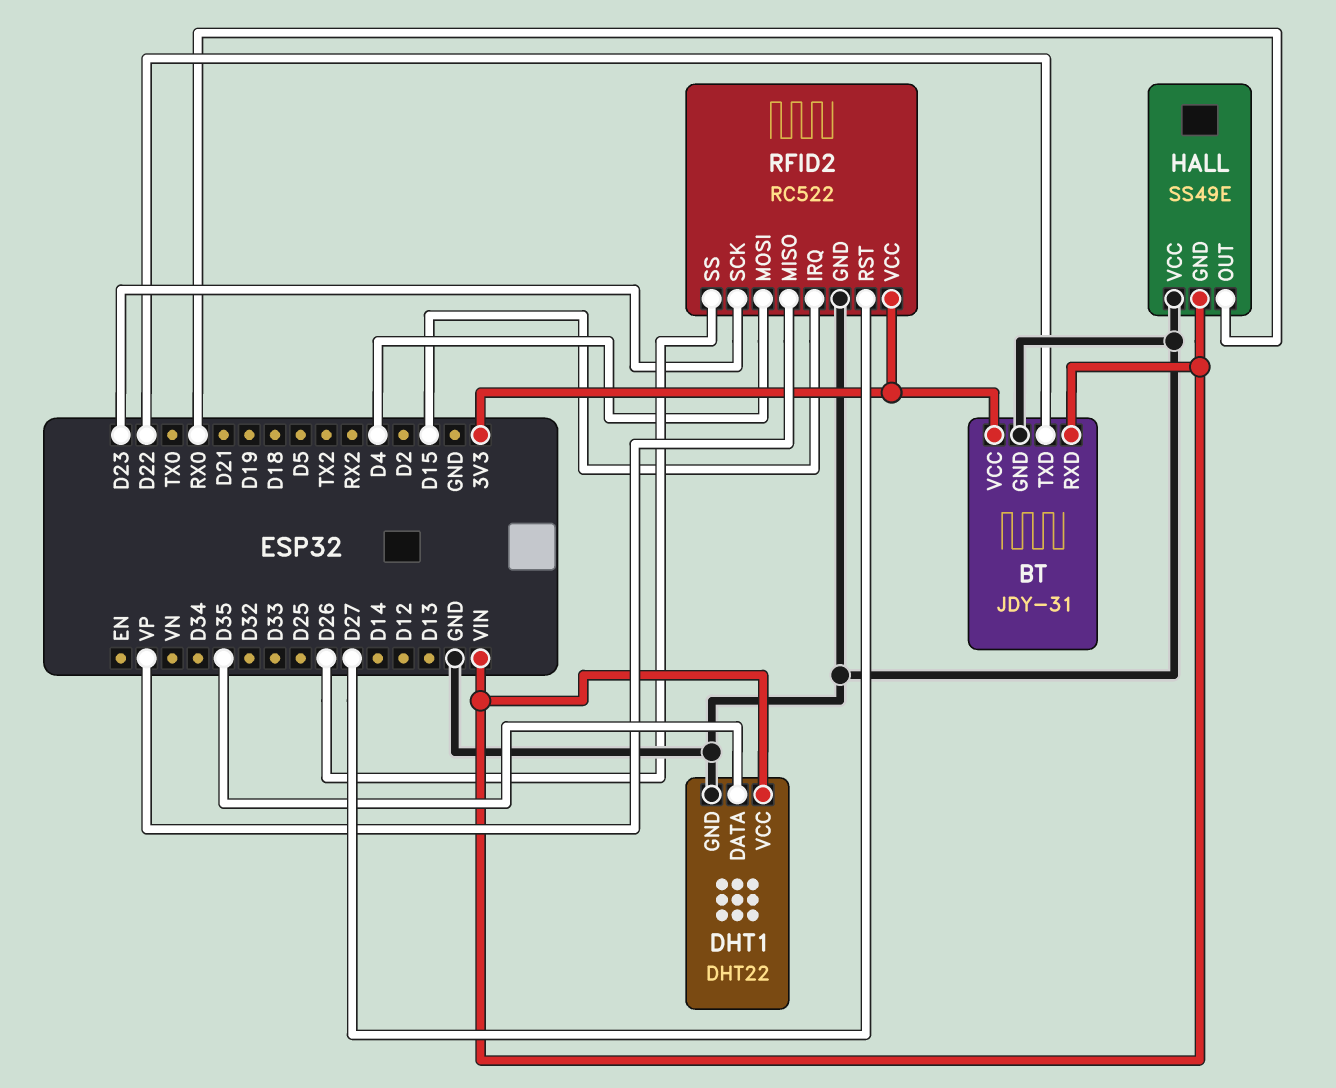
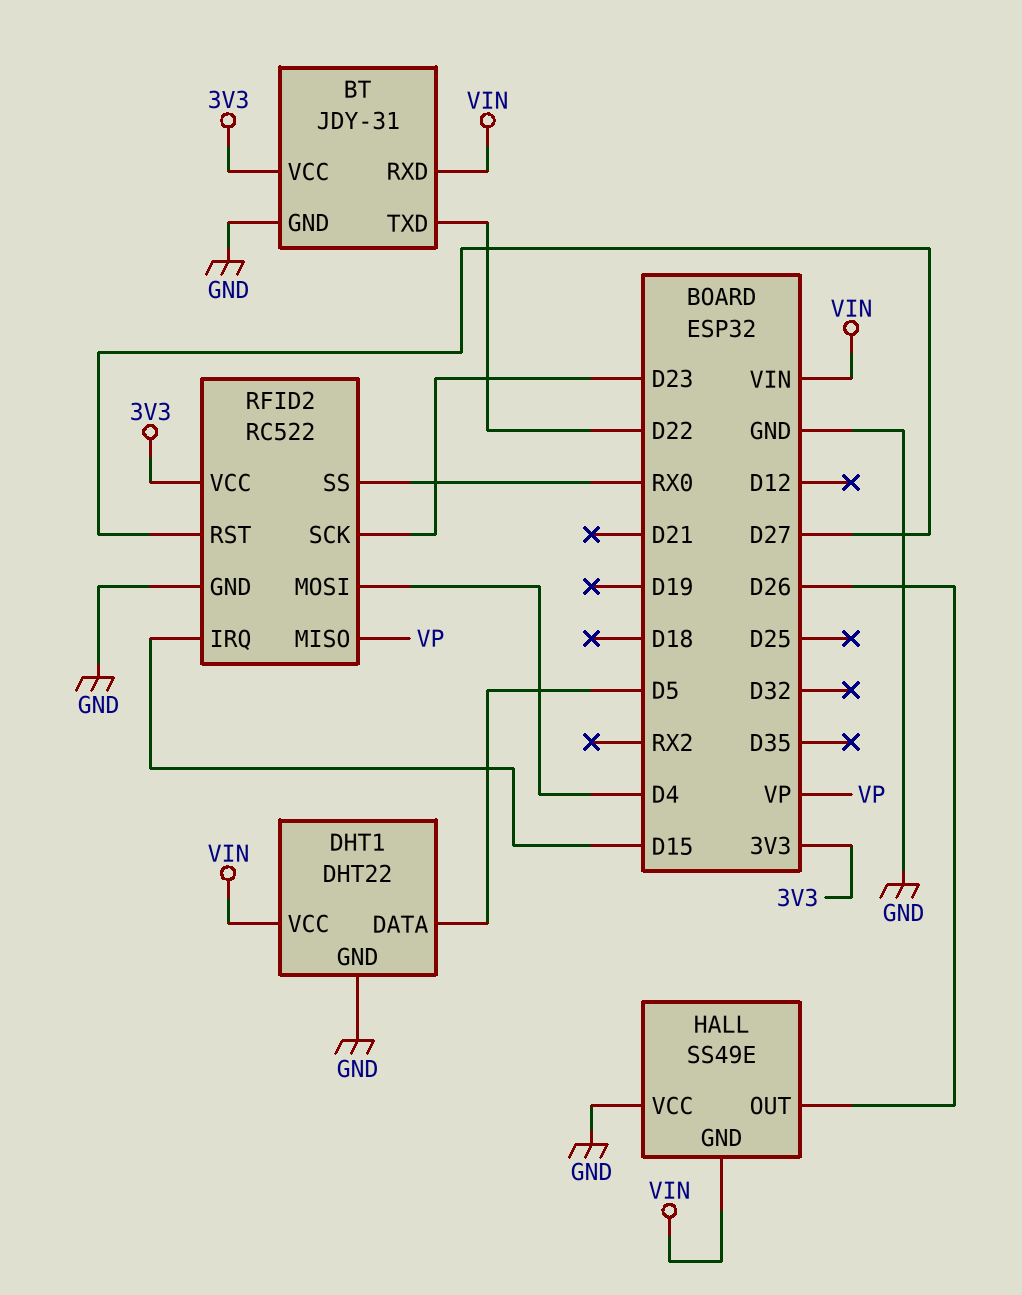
DHT1 pin DATA: D35 -> D5
HALL pin OUT: RX0 -> D26
RFID2 pin SS: D26 -> RX0

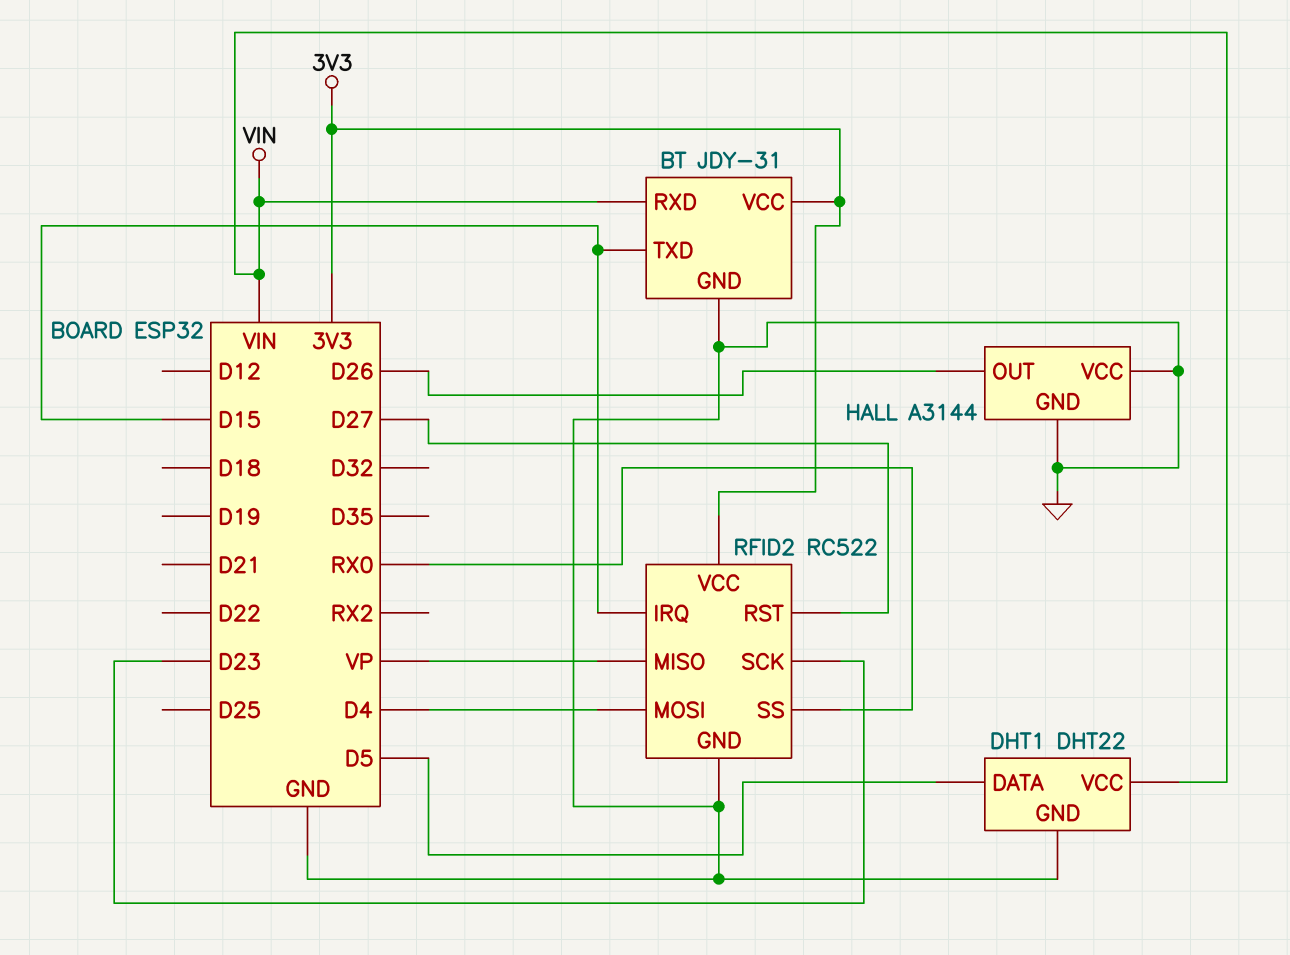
BT pin TXD: D22 -> D15
HALL: SS49E -> A3144
HALL pin GND: VIN -> GND

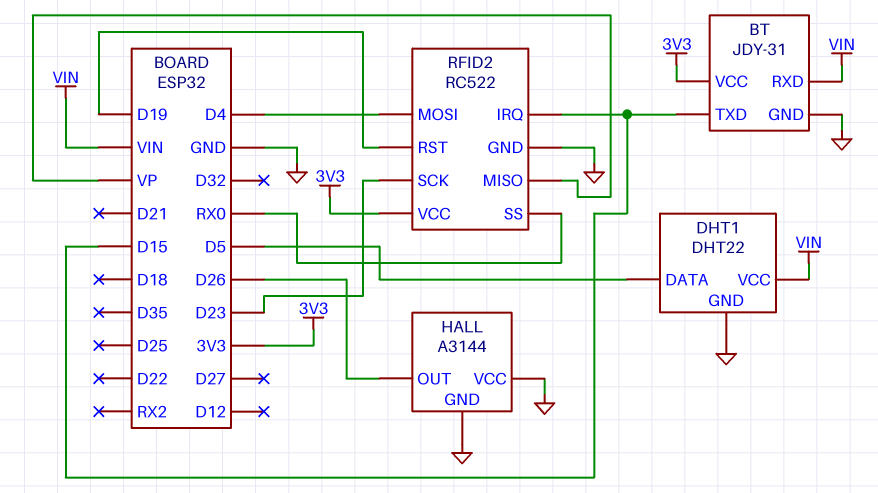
RFID2 pin RST: D27 -> D19

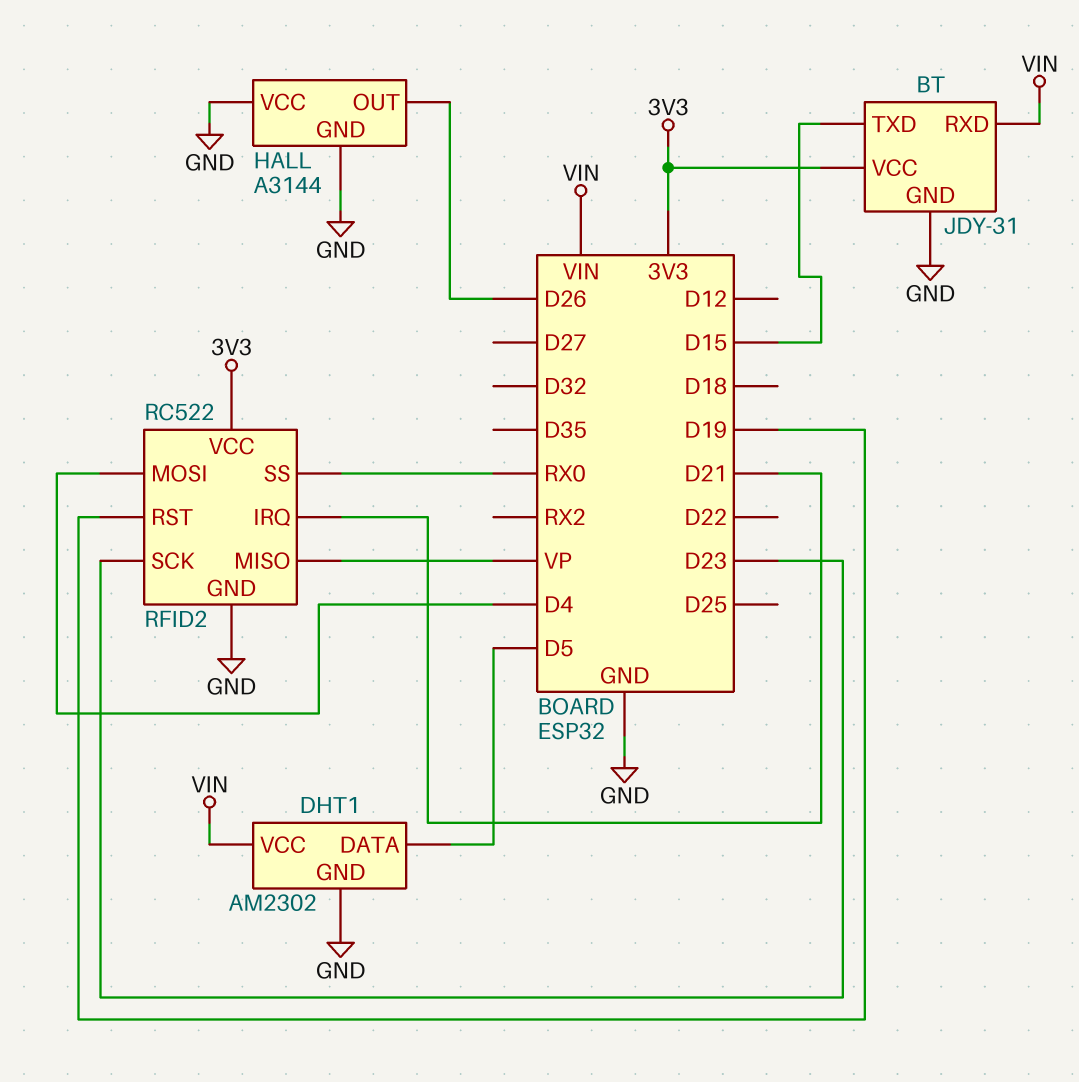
DHT1: DHT22 -> AM2302
RFID2 pin IRQ: D15 -> D21

